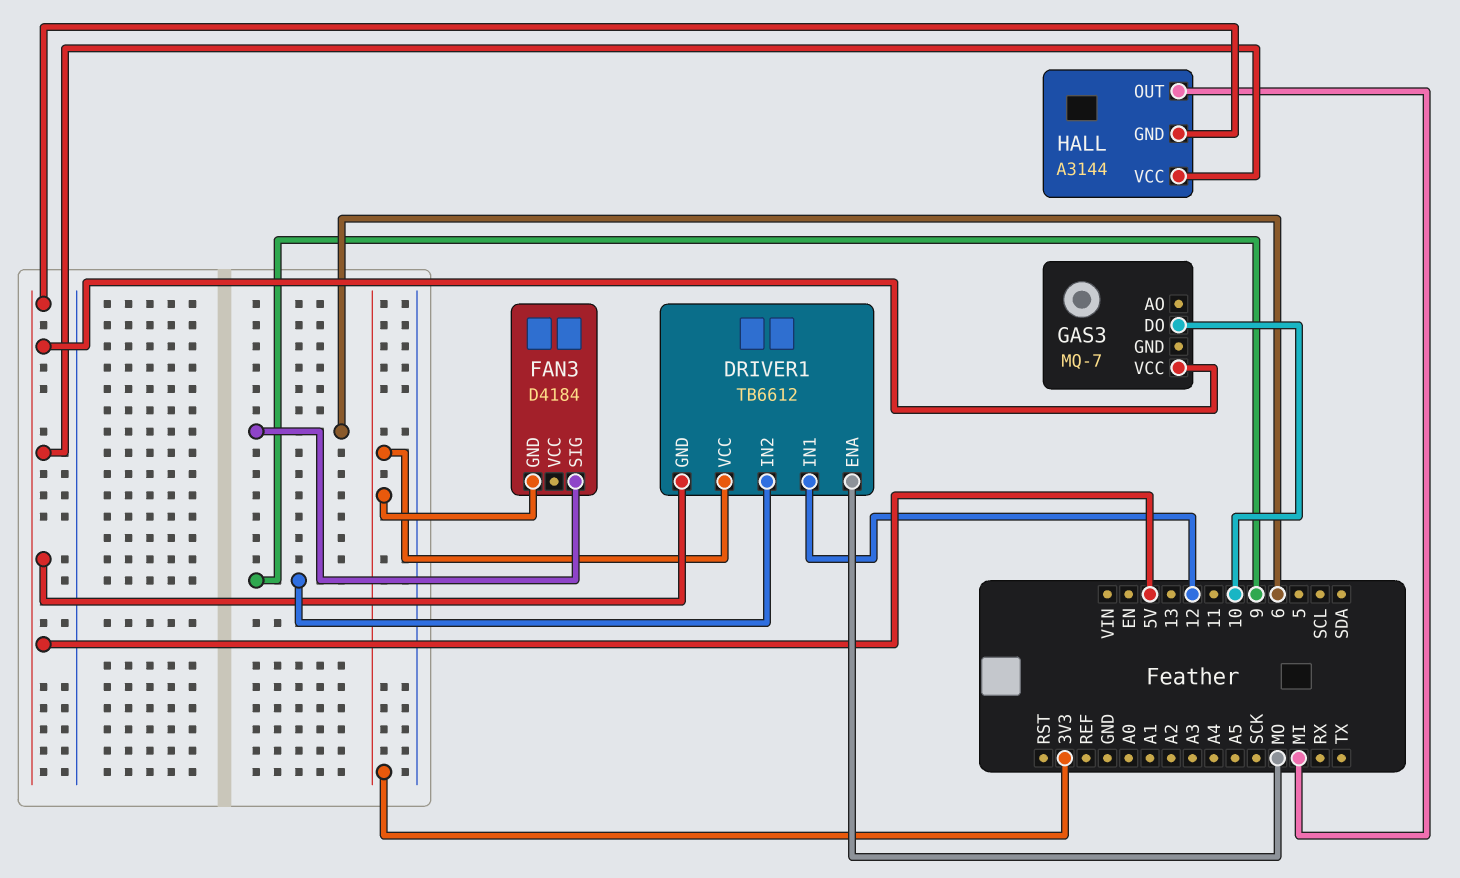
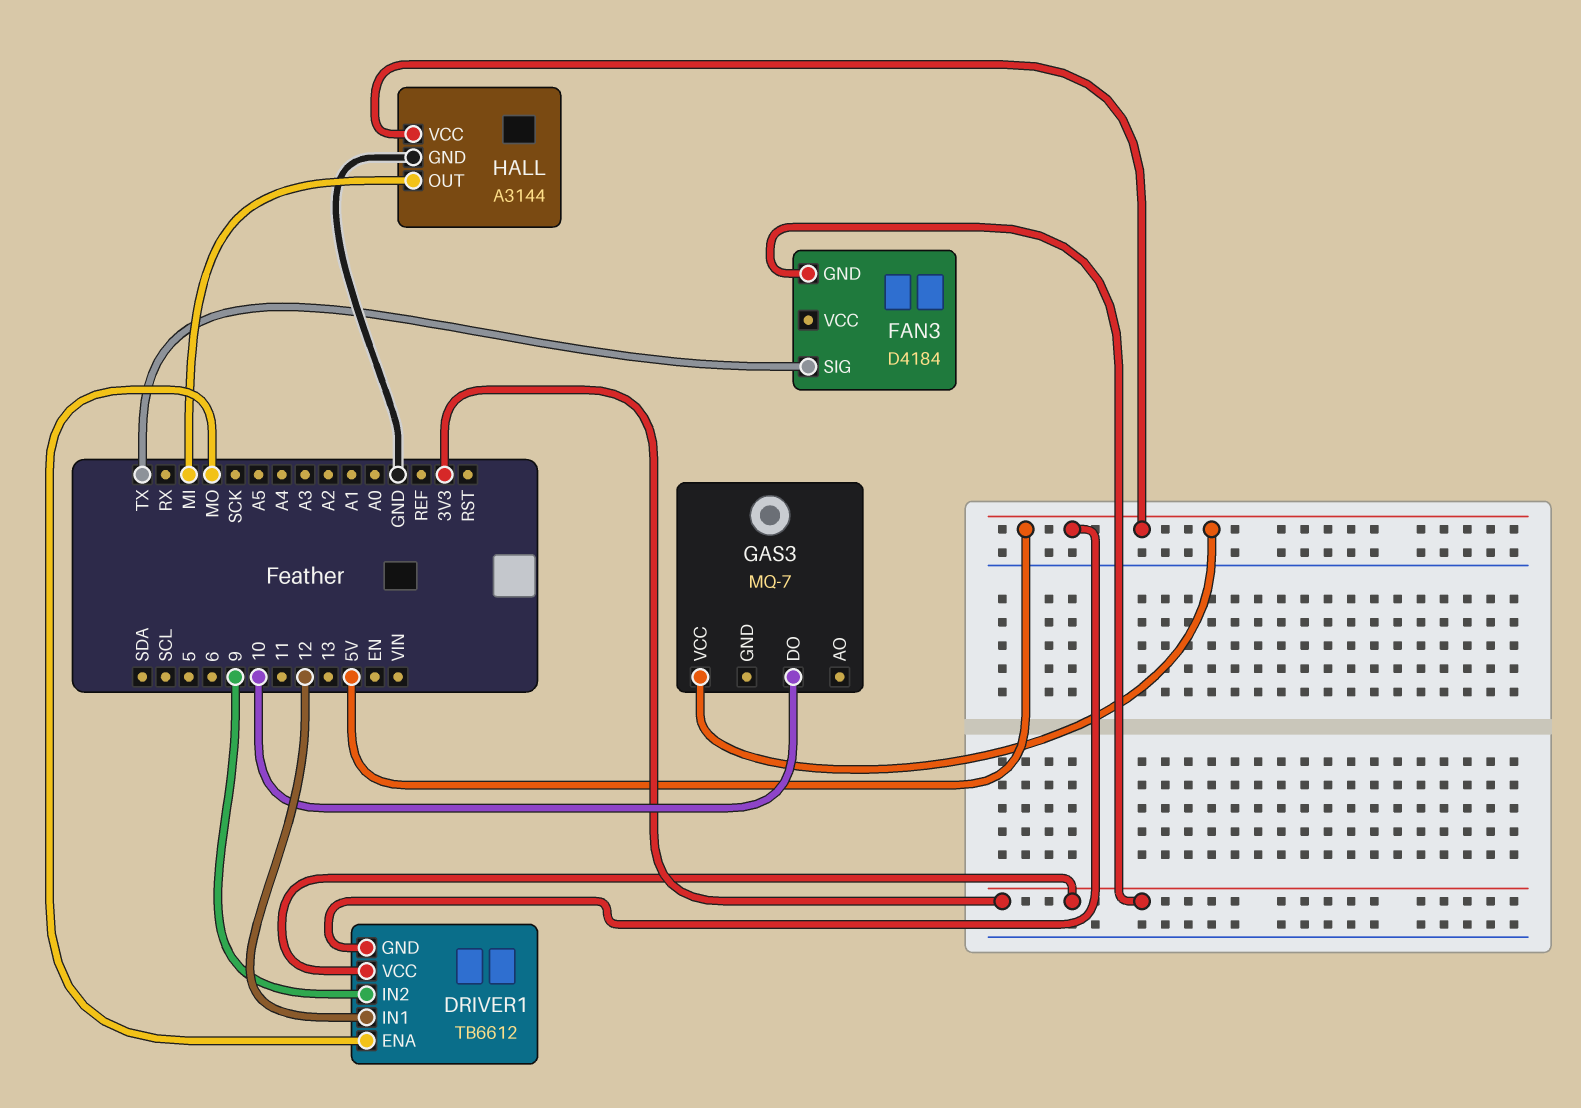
FAN3 pin SIG: 6 -> TX
HALL pin GND: 5V -> GND

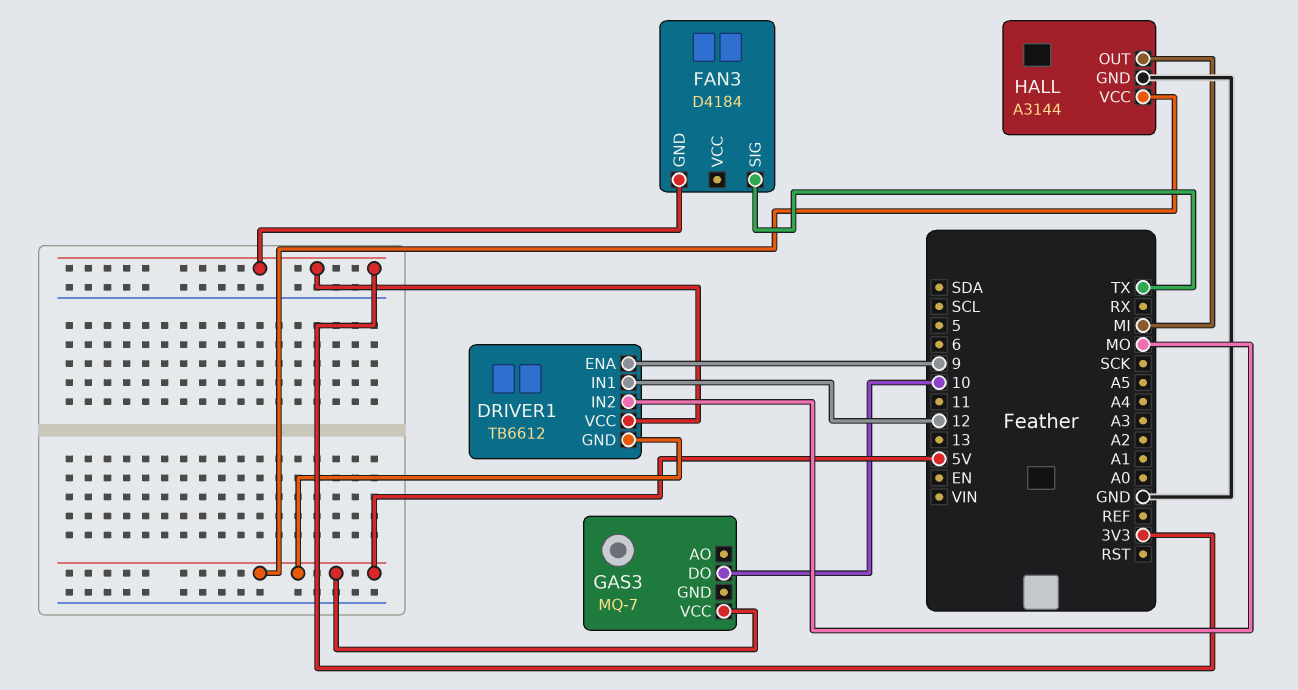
DRIVER1 pin ENA: MO -> 9
DRIVER1 pin IN2: 9 -> MO

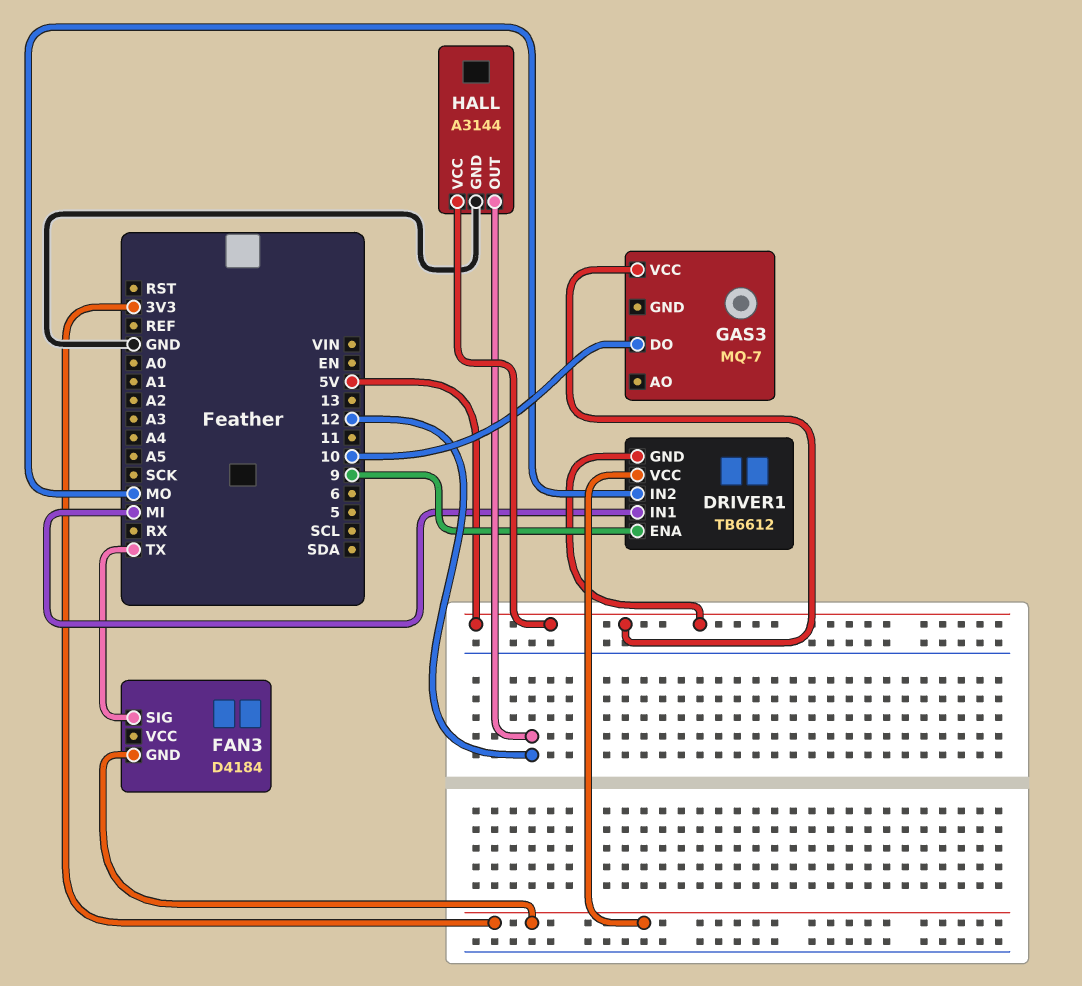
DRIVER1 pin IN1: 12 -> MI
HALL pin OUT: MI -> 12

